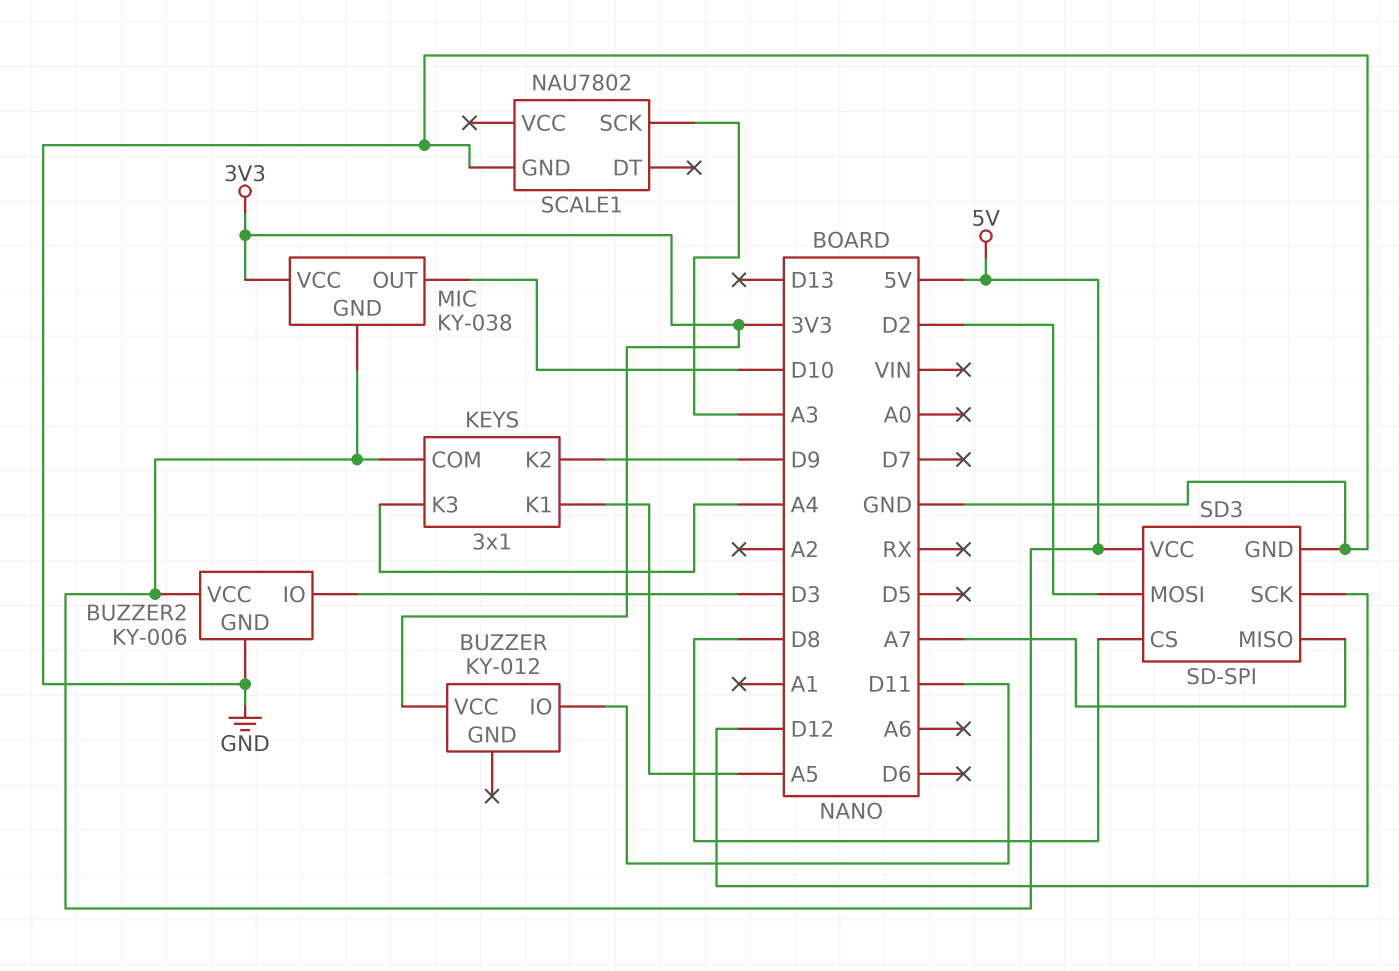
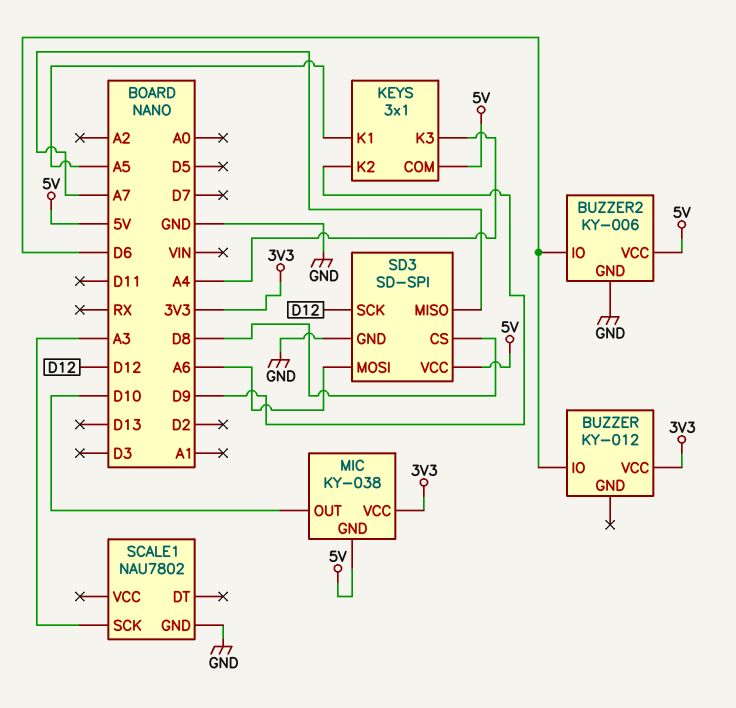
BUZZER pin IO: D11 -> D6
BUZZER2 pin IO: D3 -> D6
SD3 pin MOSI: D2 -> A6

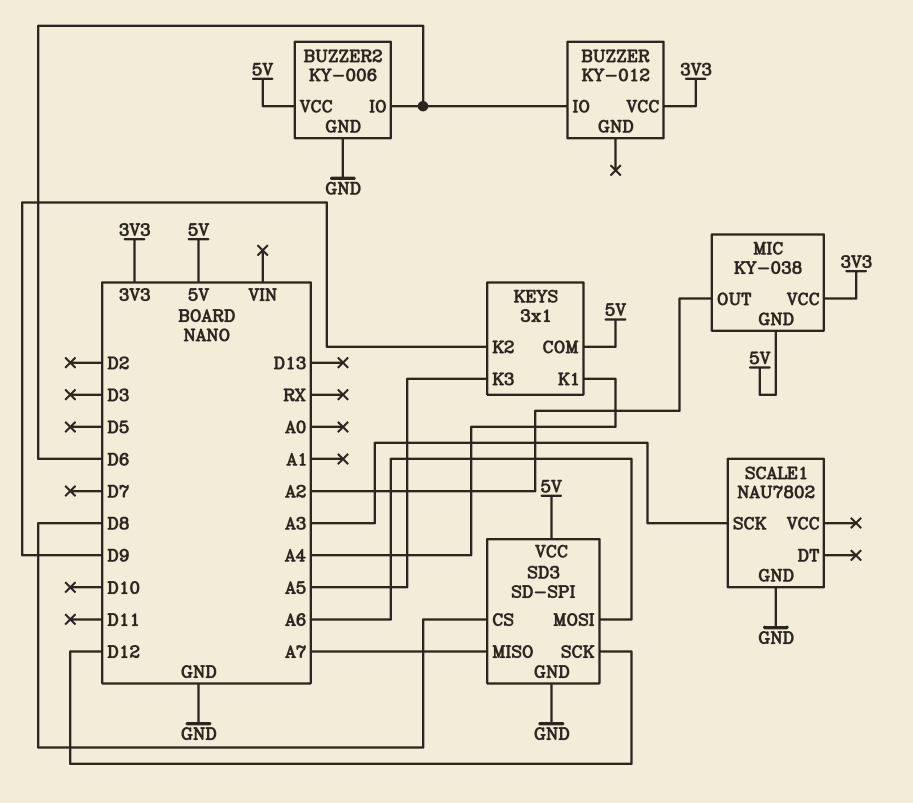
KEYS pin K1: A5 -> A4
KEYS pin K3: A4 -> A5
MIC pin OUT: D10 -> A2

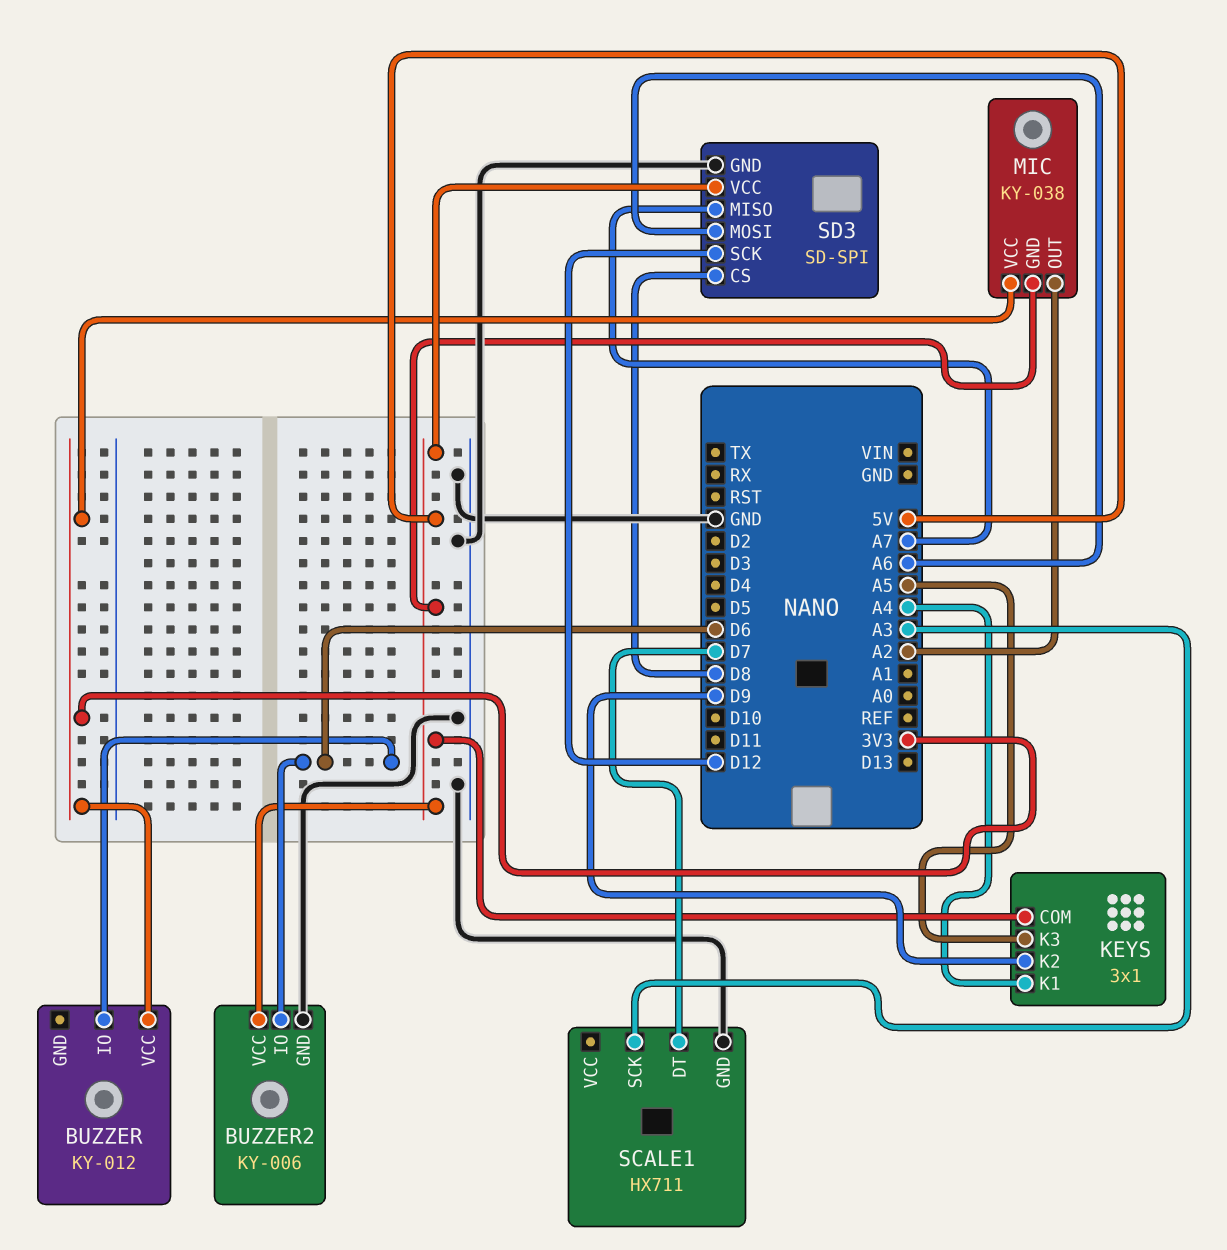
SCALE1: NAU7802 -> HX711
SCALE1 pin DT: none -> D7

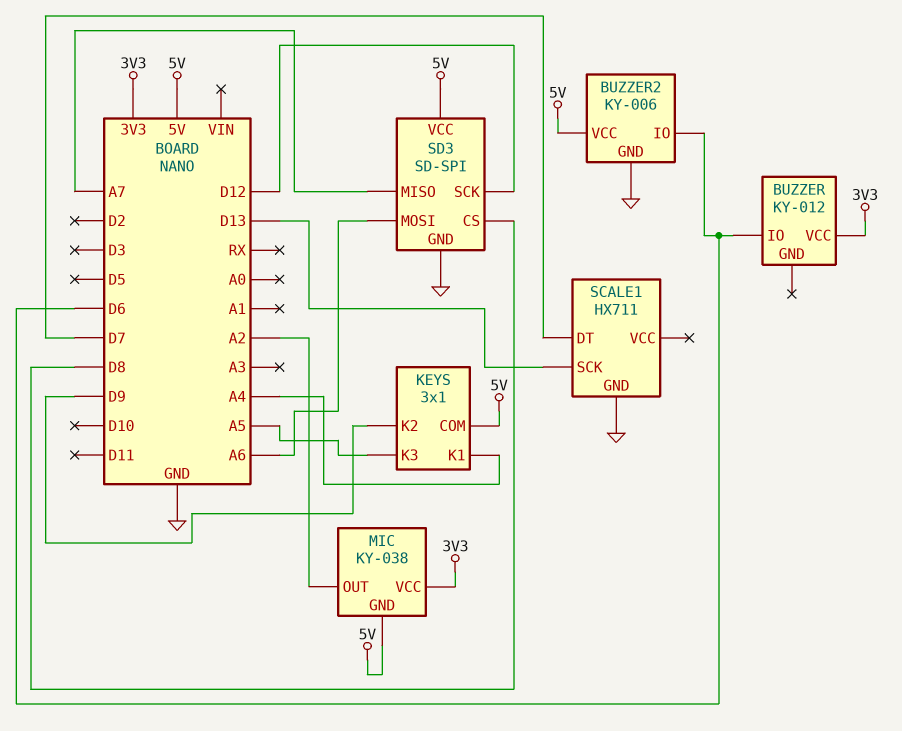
SCALE1 pin SCK: A3 -> D13

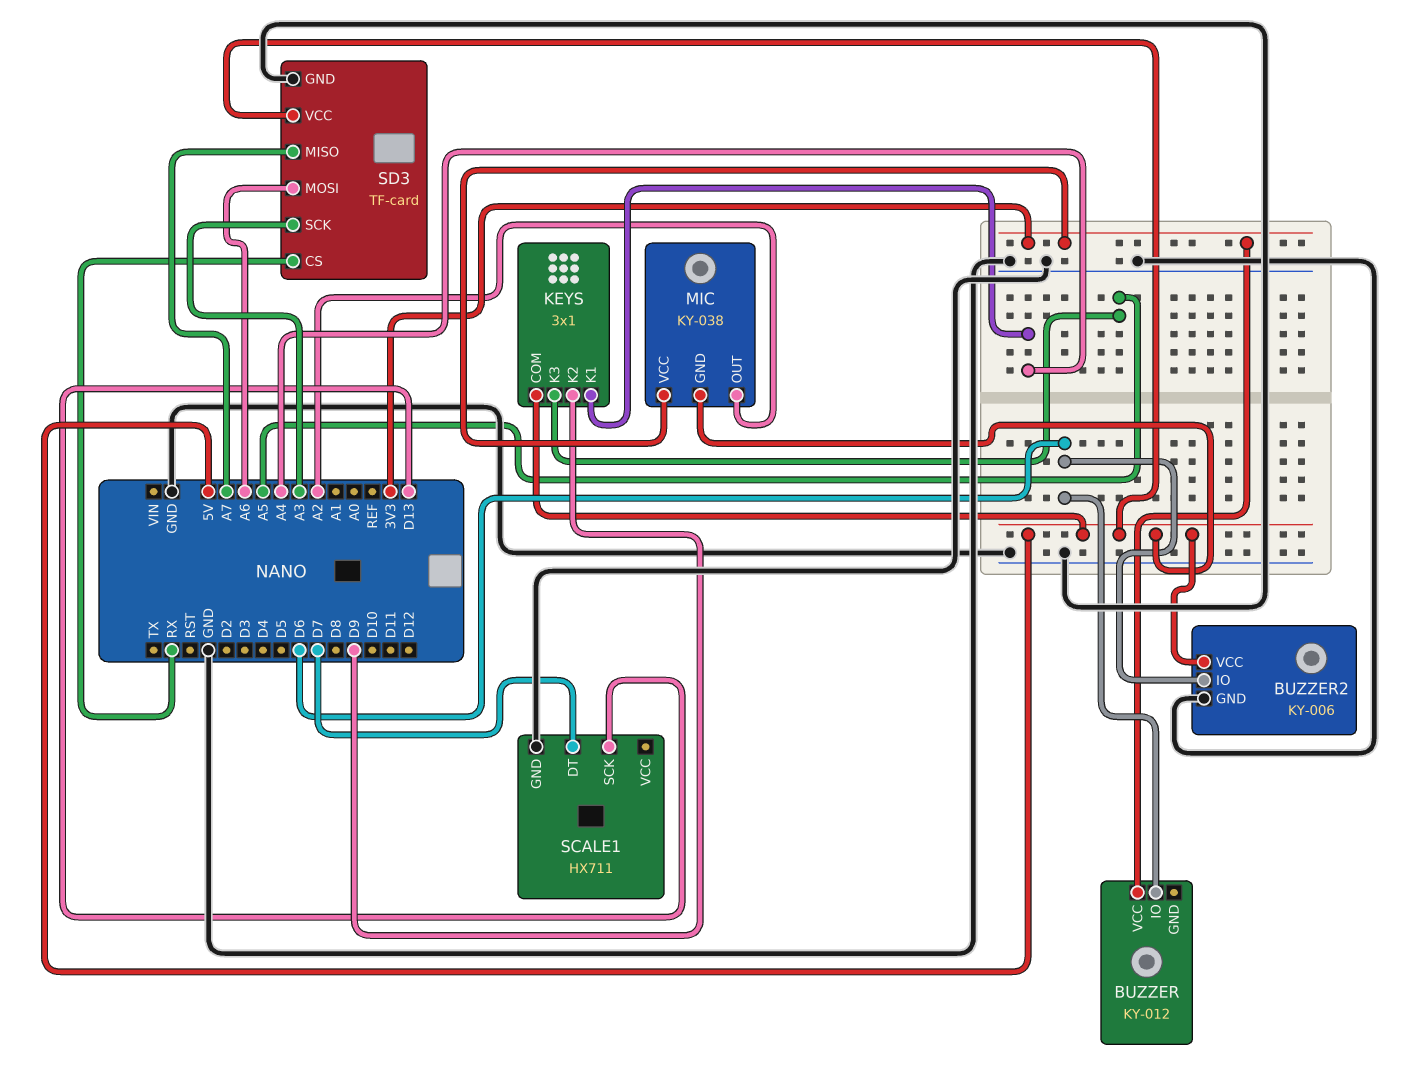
SD3: SD-SPI -> TF-card
SD3 pin CS: D8 -> RX
SD3 pin SCK: D12 -> A3

